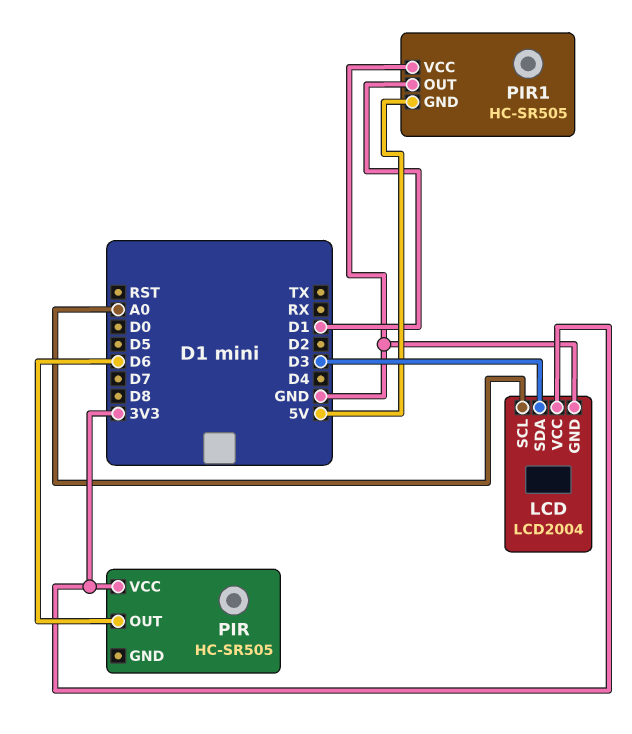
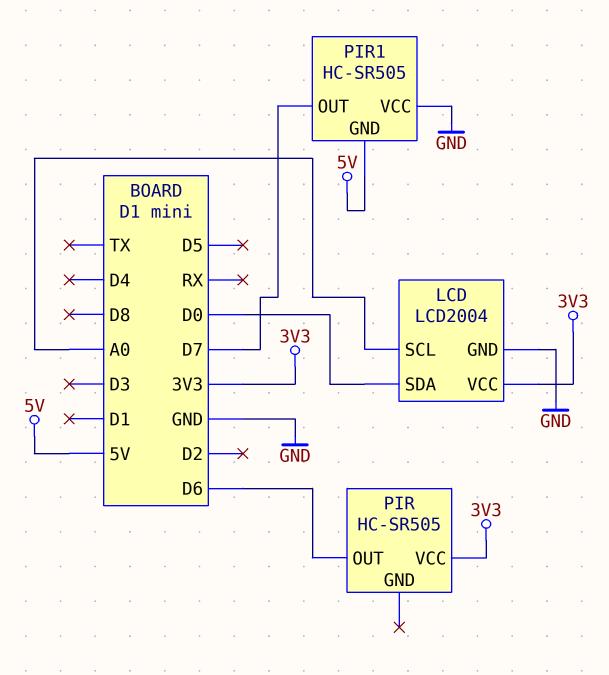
LCD pin SDA: D3 -> D0
PIR1 pin OUT: D1 -> D7

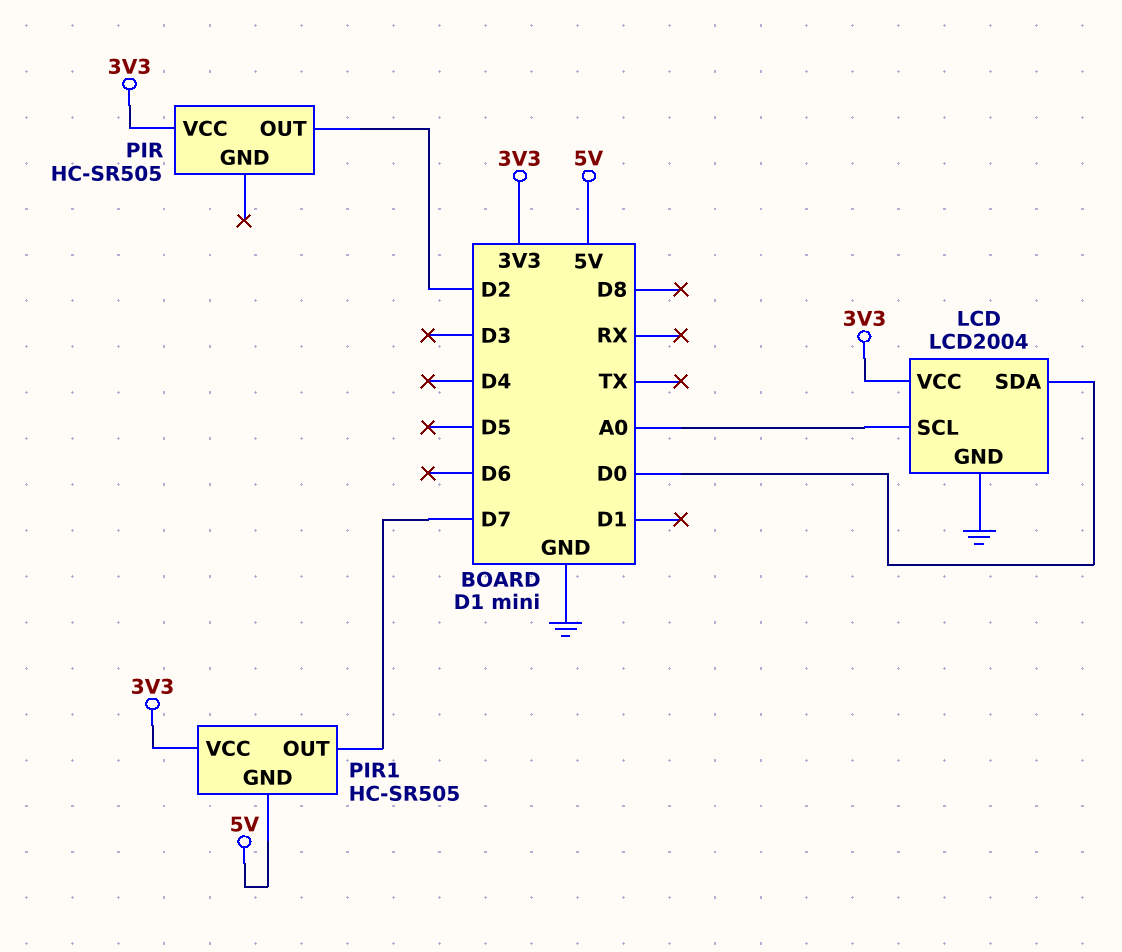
PIR pin OUT: D6 -> D2
PIR1 pin VCC: GND -> 3V3

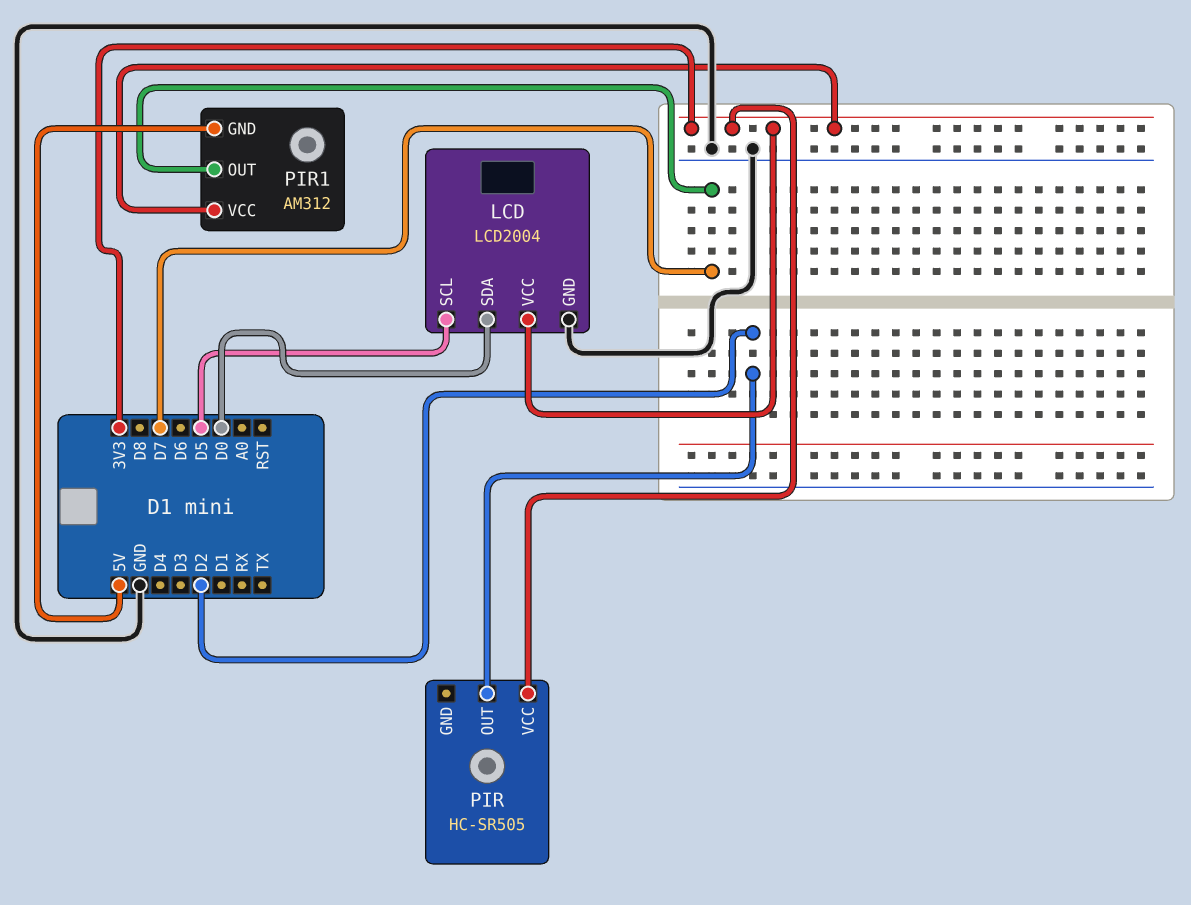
LCD pin SCL: A0 -> D5
PIR1: HC-SR505 -> AM312

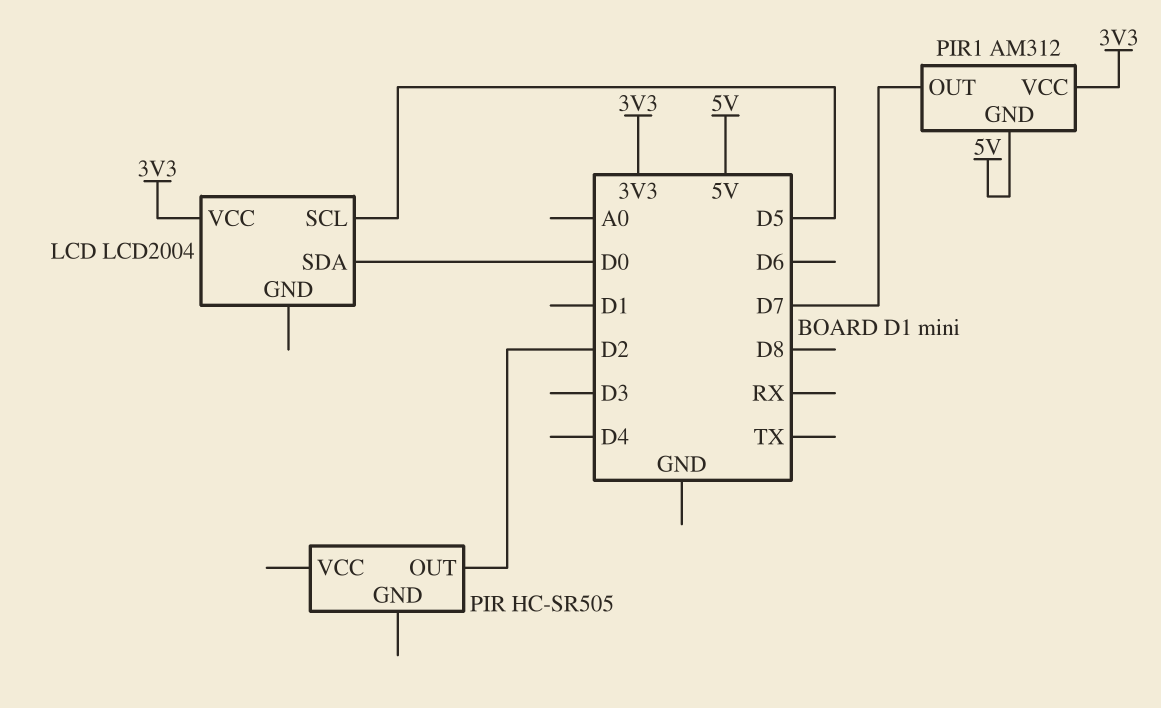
LCD pin GND: GND -> none
PIR pin VCC: 3V3 -> none

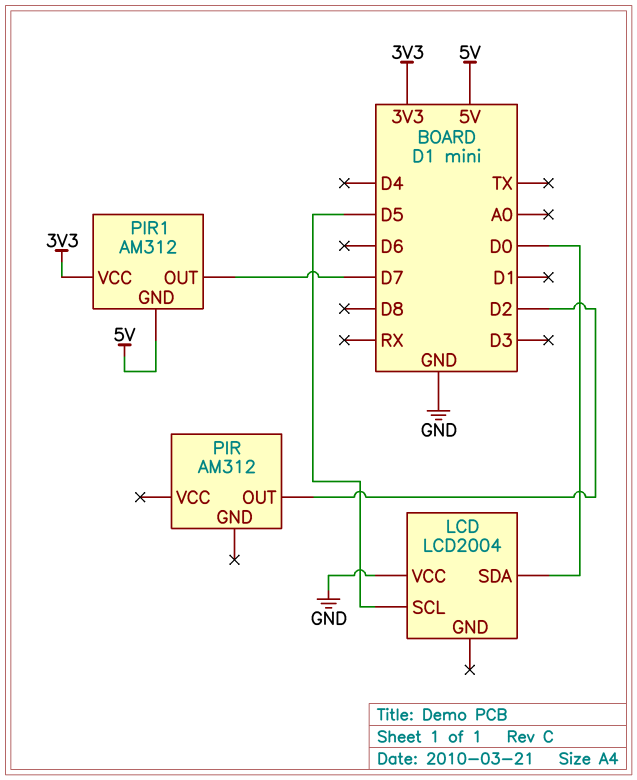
LCD pin VCC: 3V3 -> GND
PIR: HC-SR505 -> AM312

